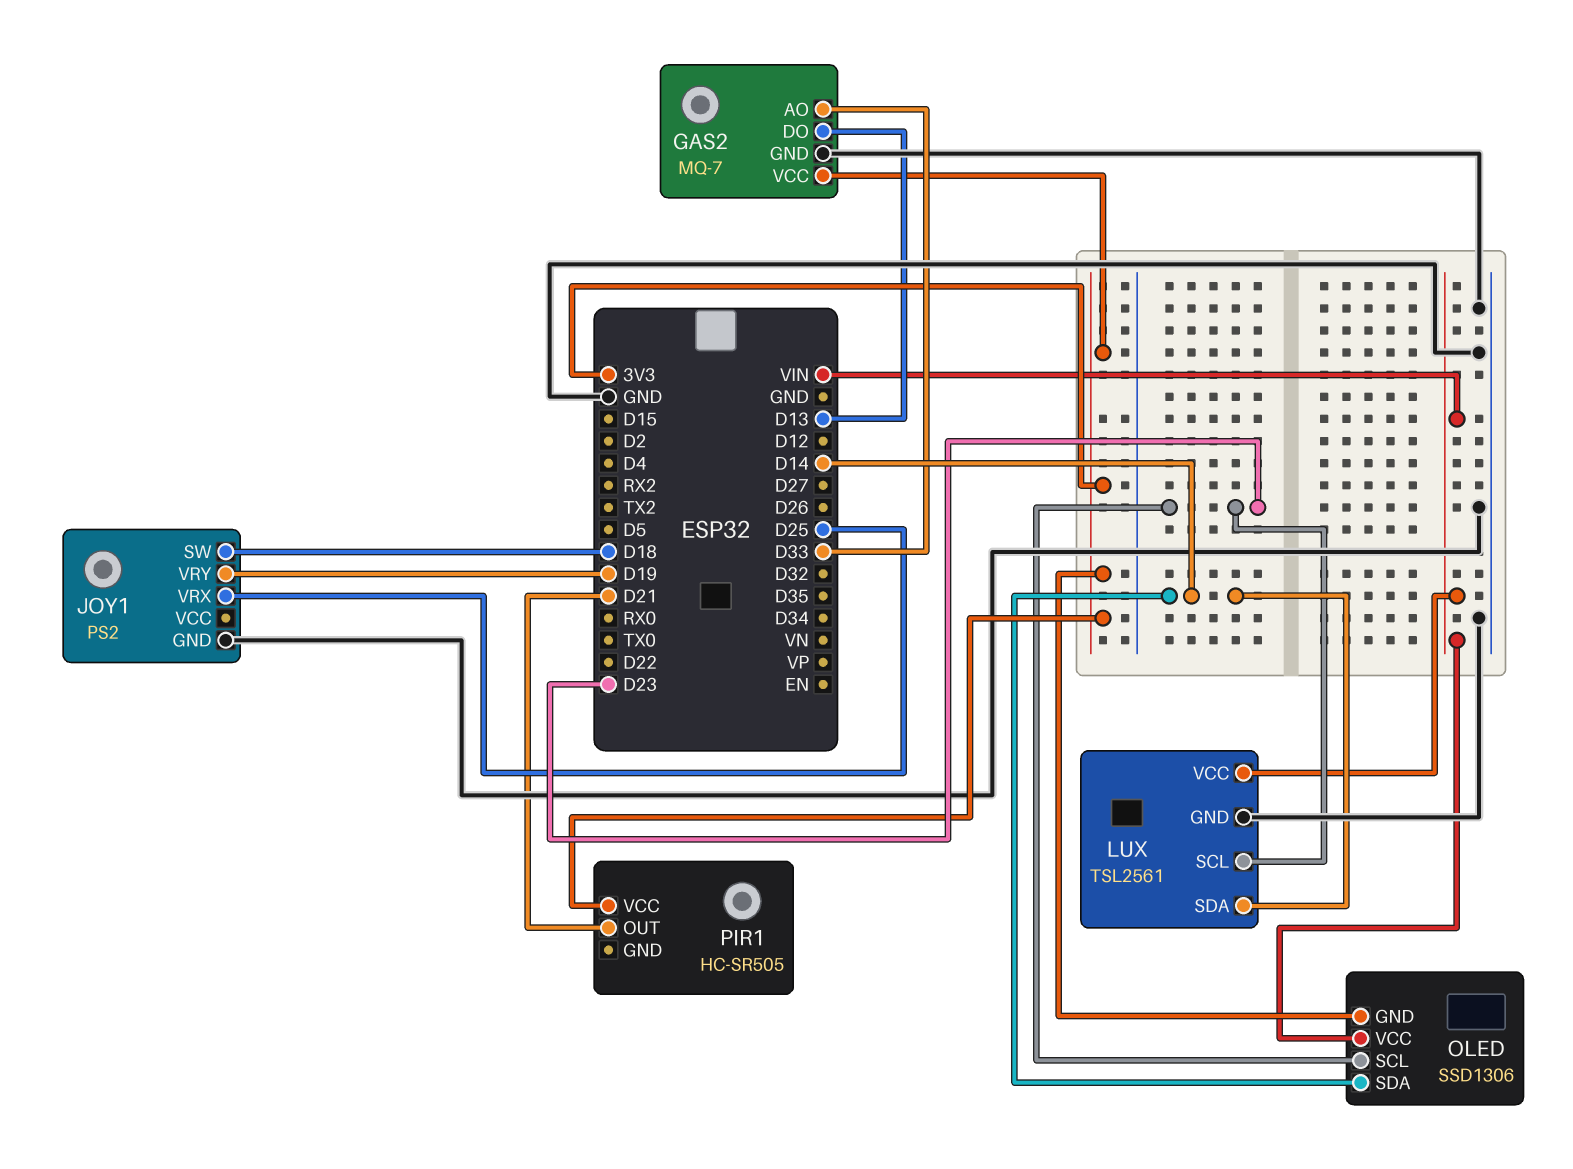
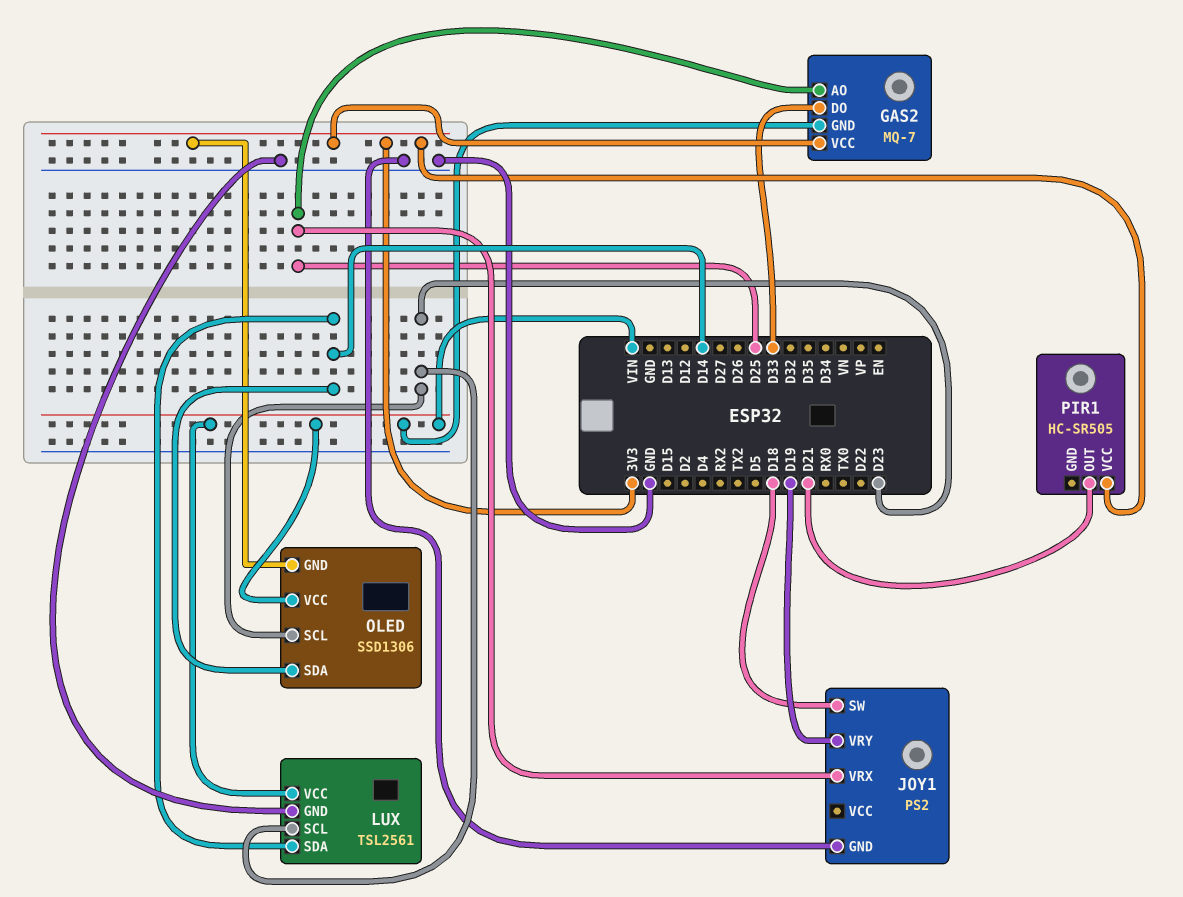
GAS2 pin AO: D33 -> D25
GAS2 pin DO: D13 -> D33
GAS2 pin GND: GND -> VIN

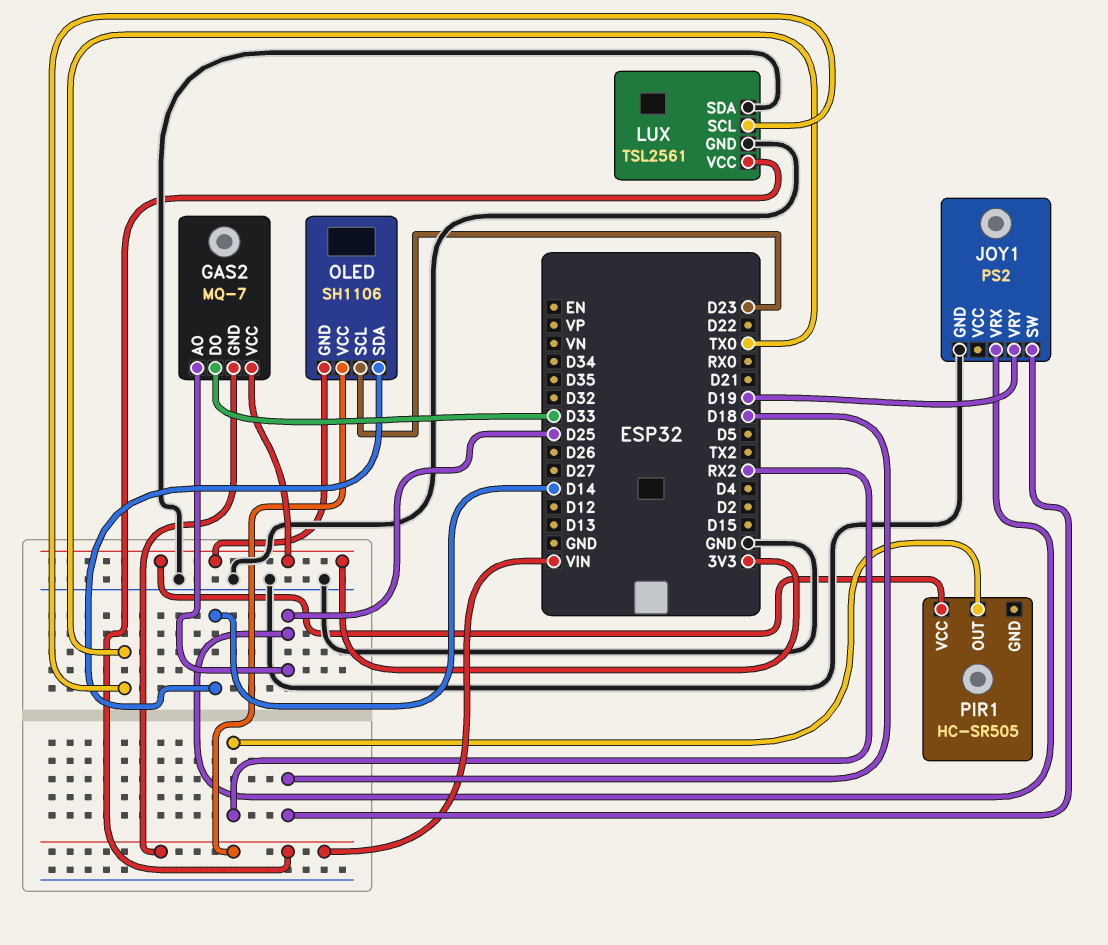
LUX pin SCL: D23 -> TX0
LUX pin SDA: D14 -> GND
OLED: SSD1306 -> SH1106
PIR1 pin OUT: D21 -> RX2

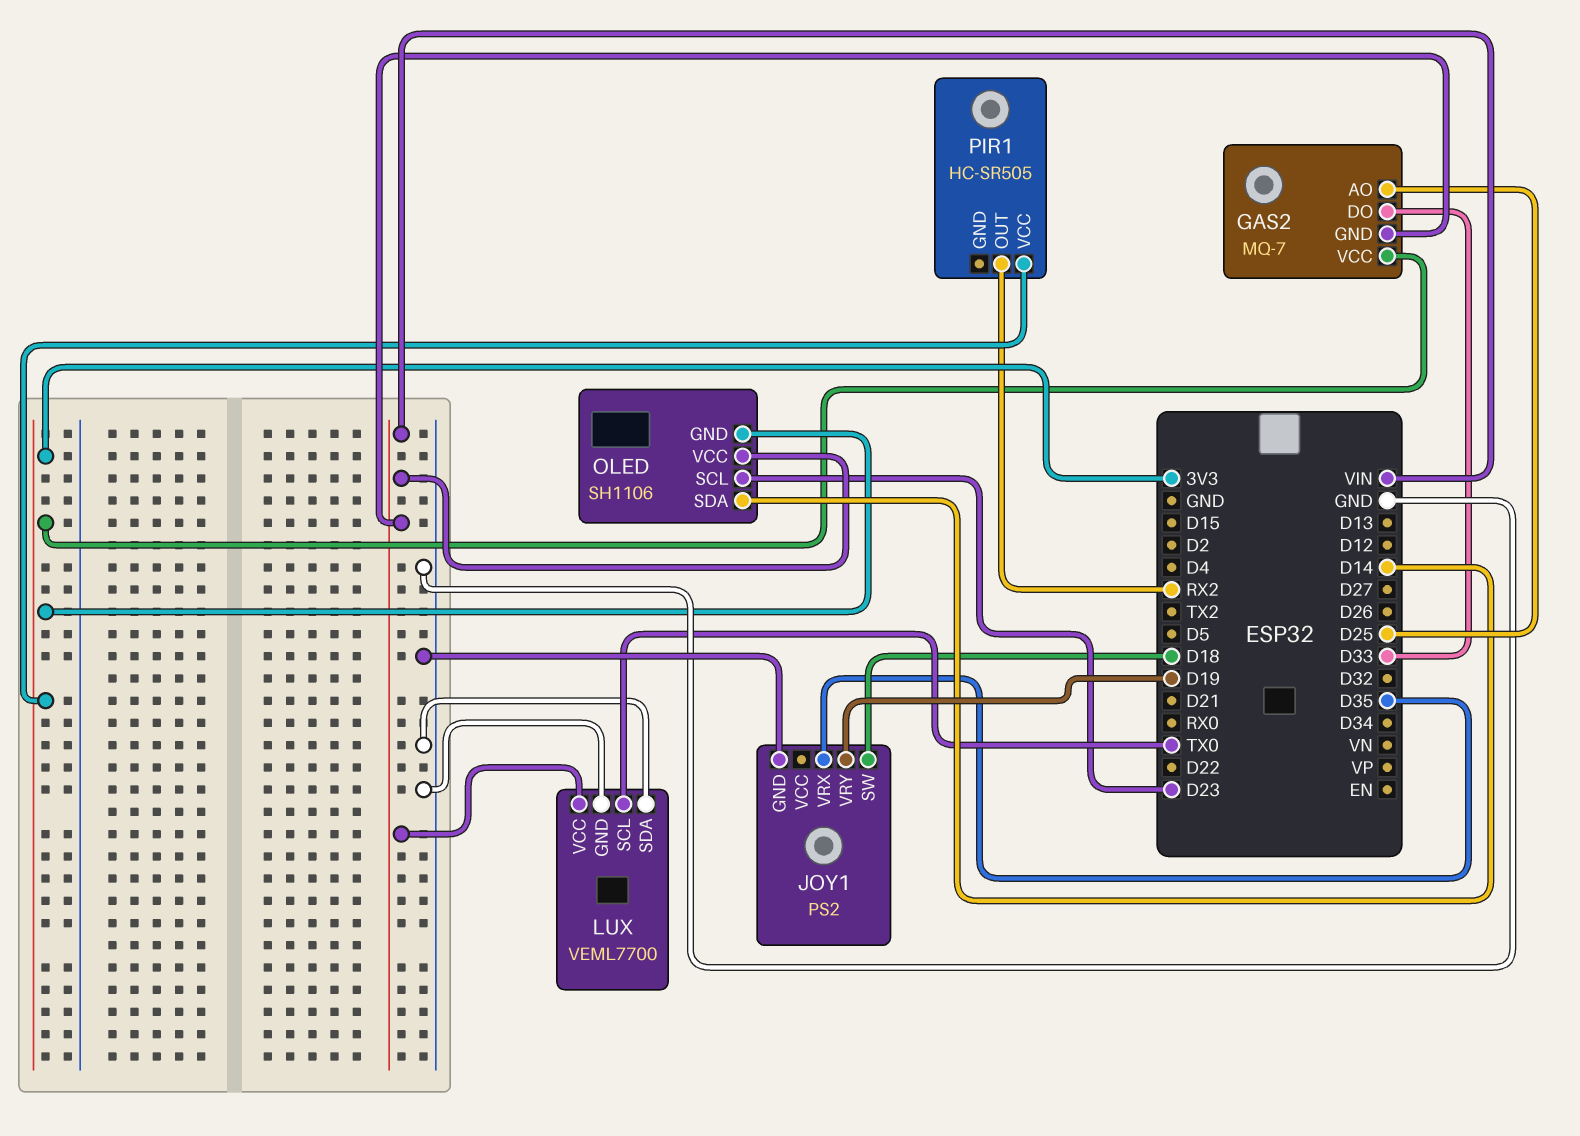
JOY1 pin VRX: D25 -> D35
LUX: TSL2561 -> VEML7700

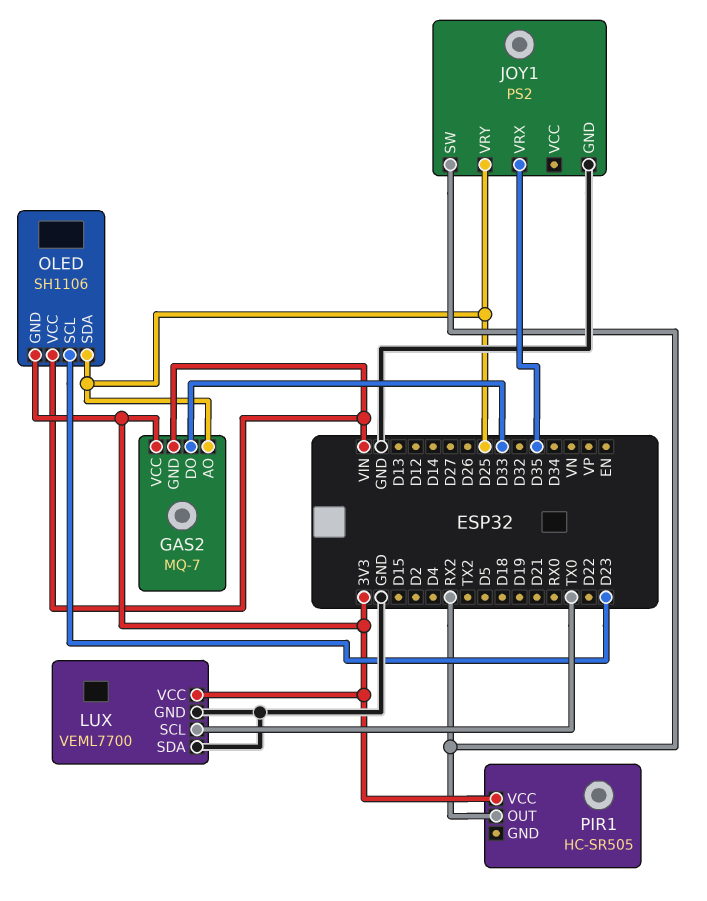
JOY1 pin SW: D18 -> RX2
JOY1 pin VRY: D19 -> D25
LUX pin VCC: VIN -> 3V3
OLED pin SDA: D14 -> D25

